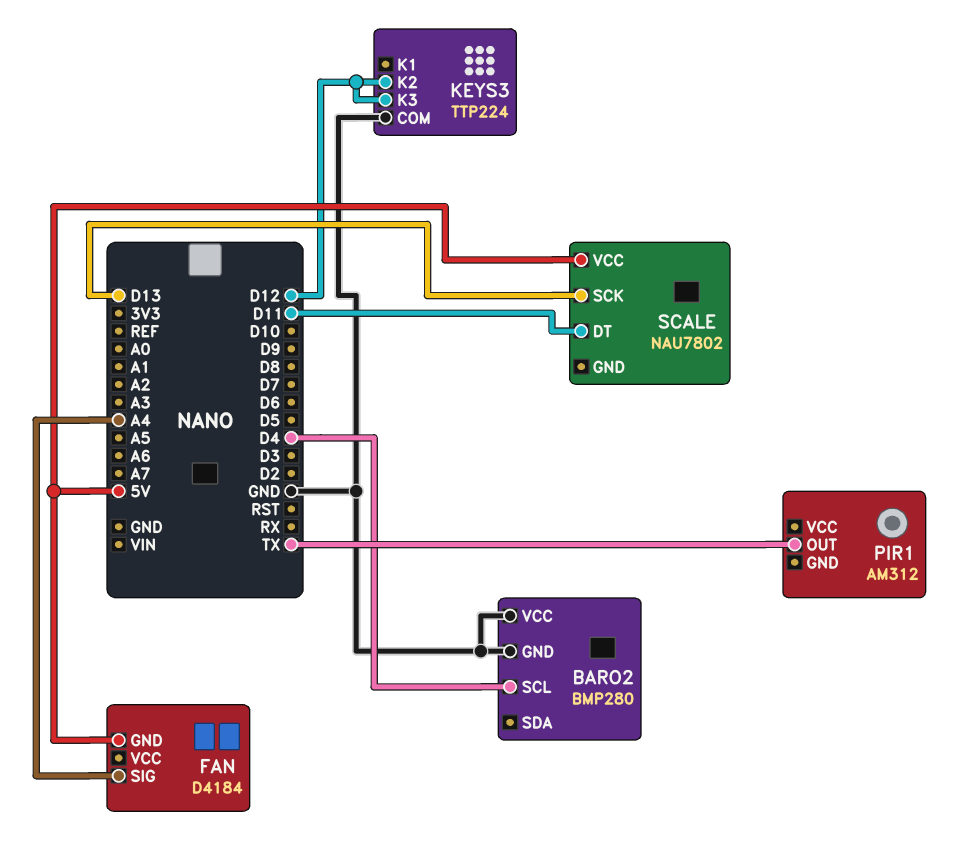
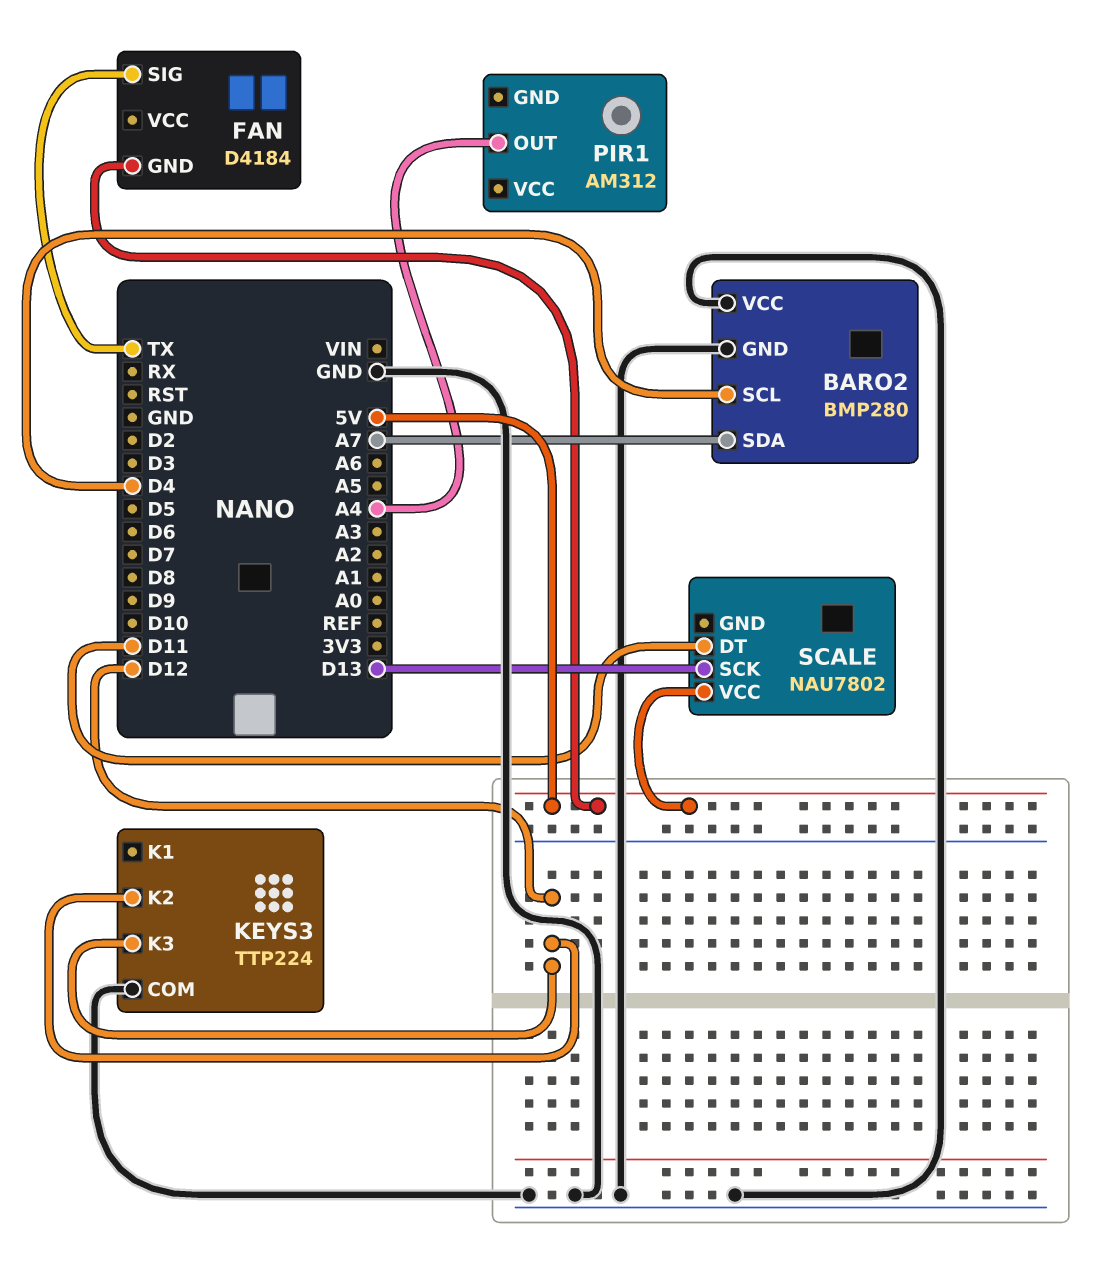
BARO2 pin SDA: none -> A7
FAN pin SIG: A4 -> TX
PIR1 pin OUT: TX -> A4

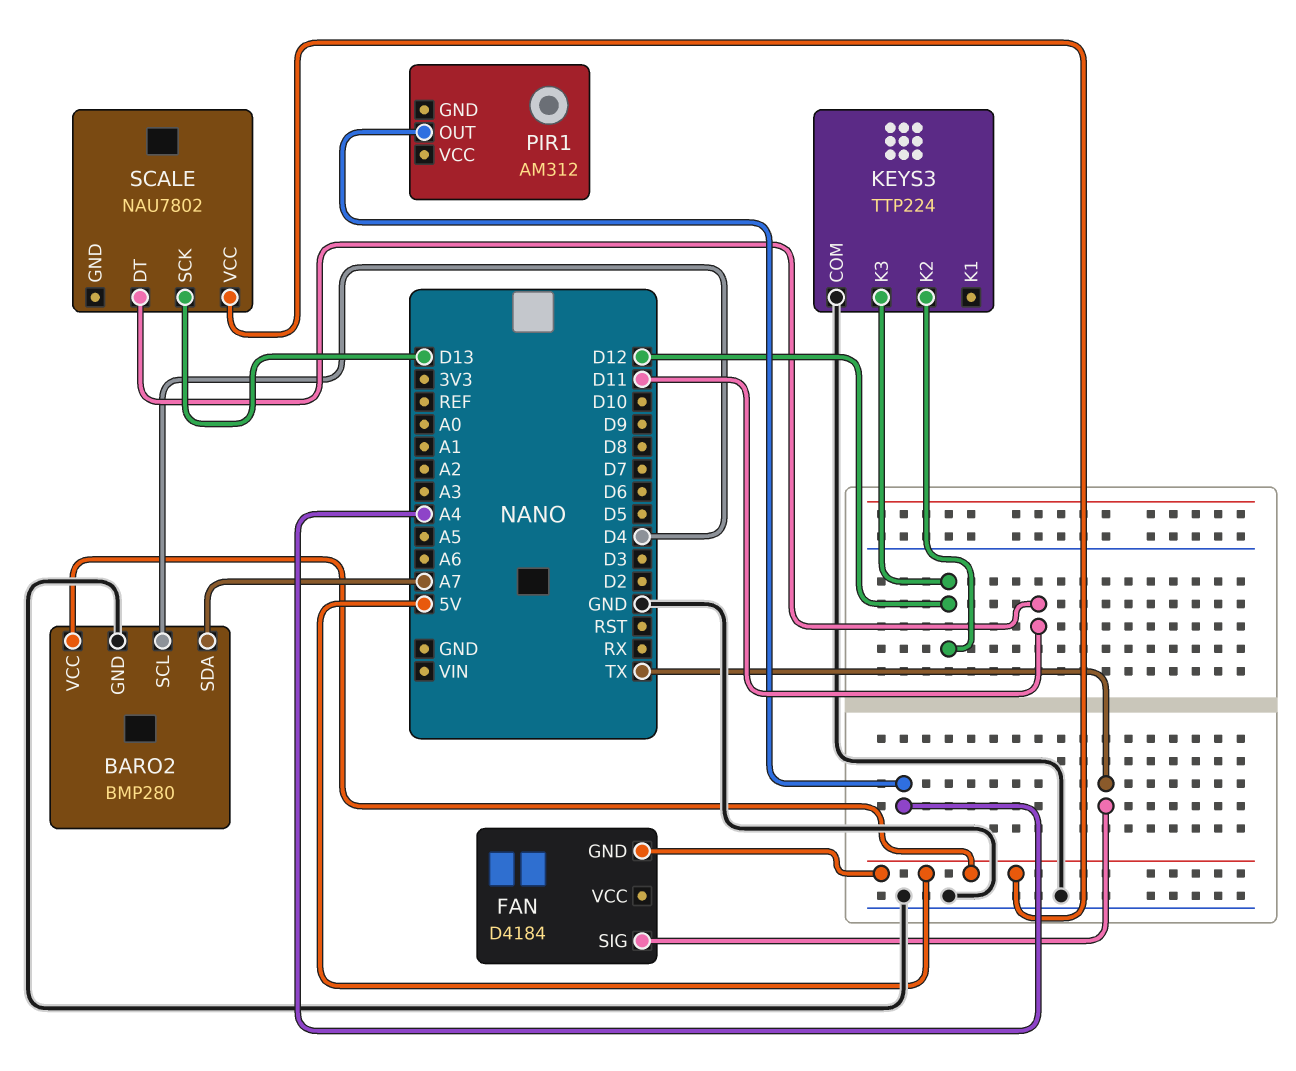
BARO2 pin VCC: GND -> 5V

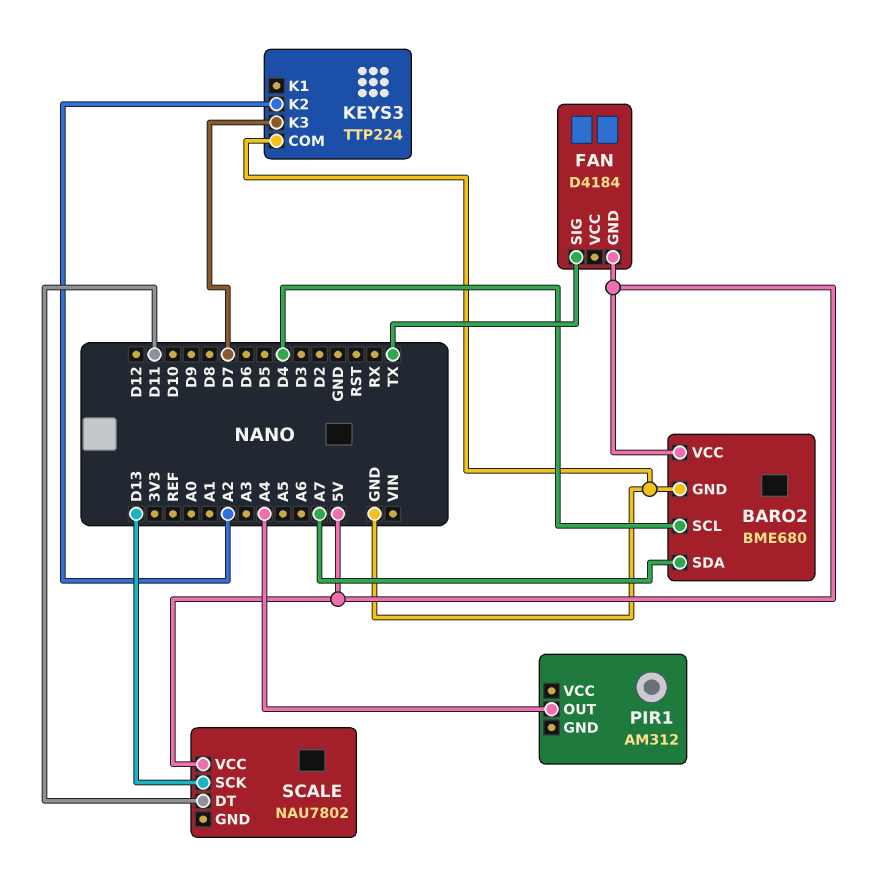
BARO2: BMP280 -> BME680
KEYS3 pin K2: D12 -> A2
KEYS3 pin K3: D12 -> D7

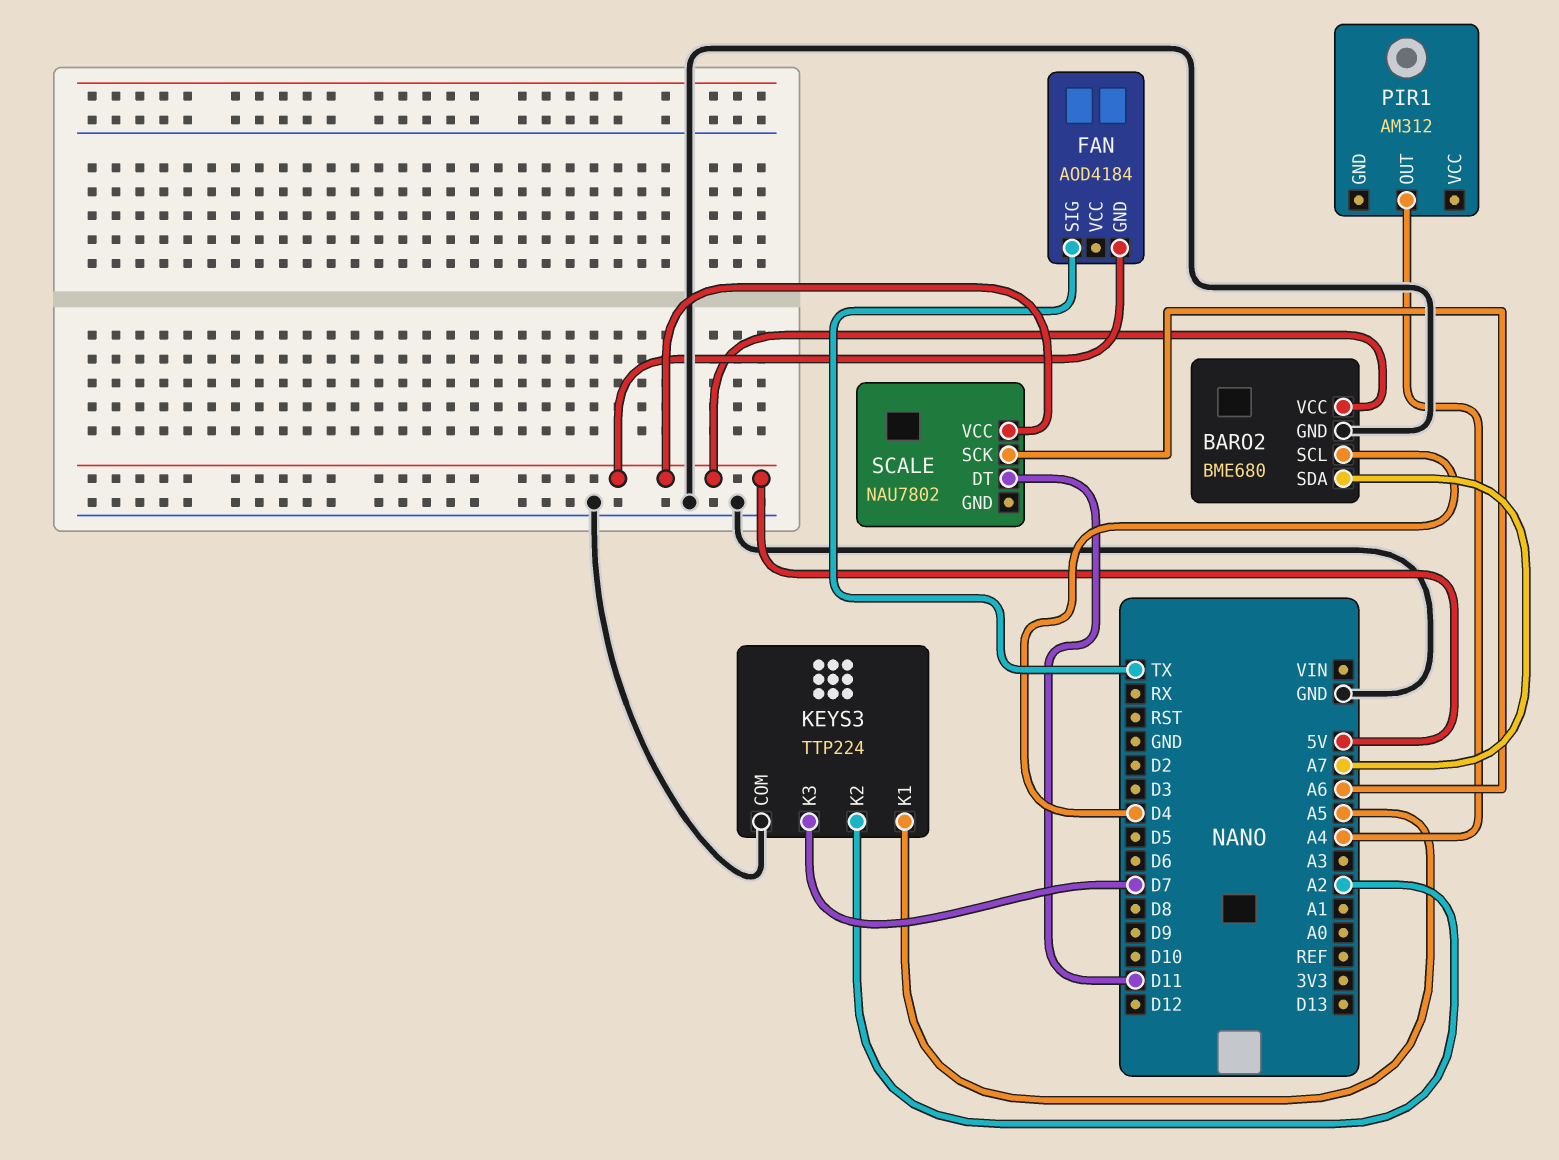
FAN: D4184 -> AOD4184
KEYS3 pin K1: none -> A5
SCALE pin SCK: D13 -> A6

